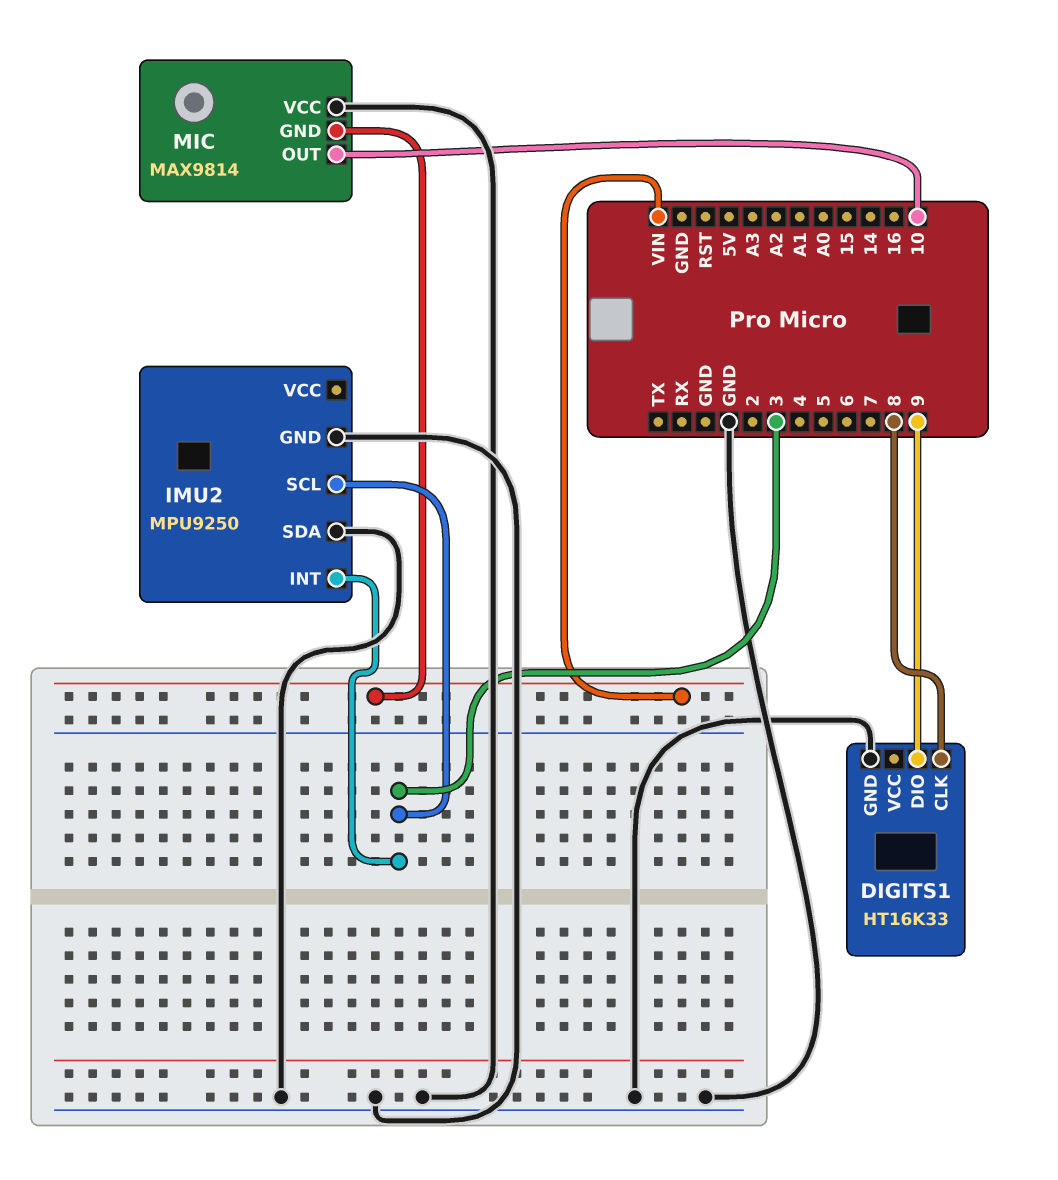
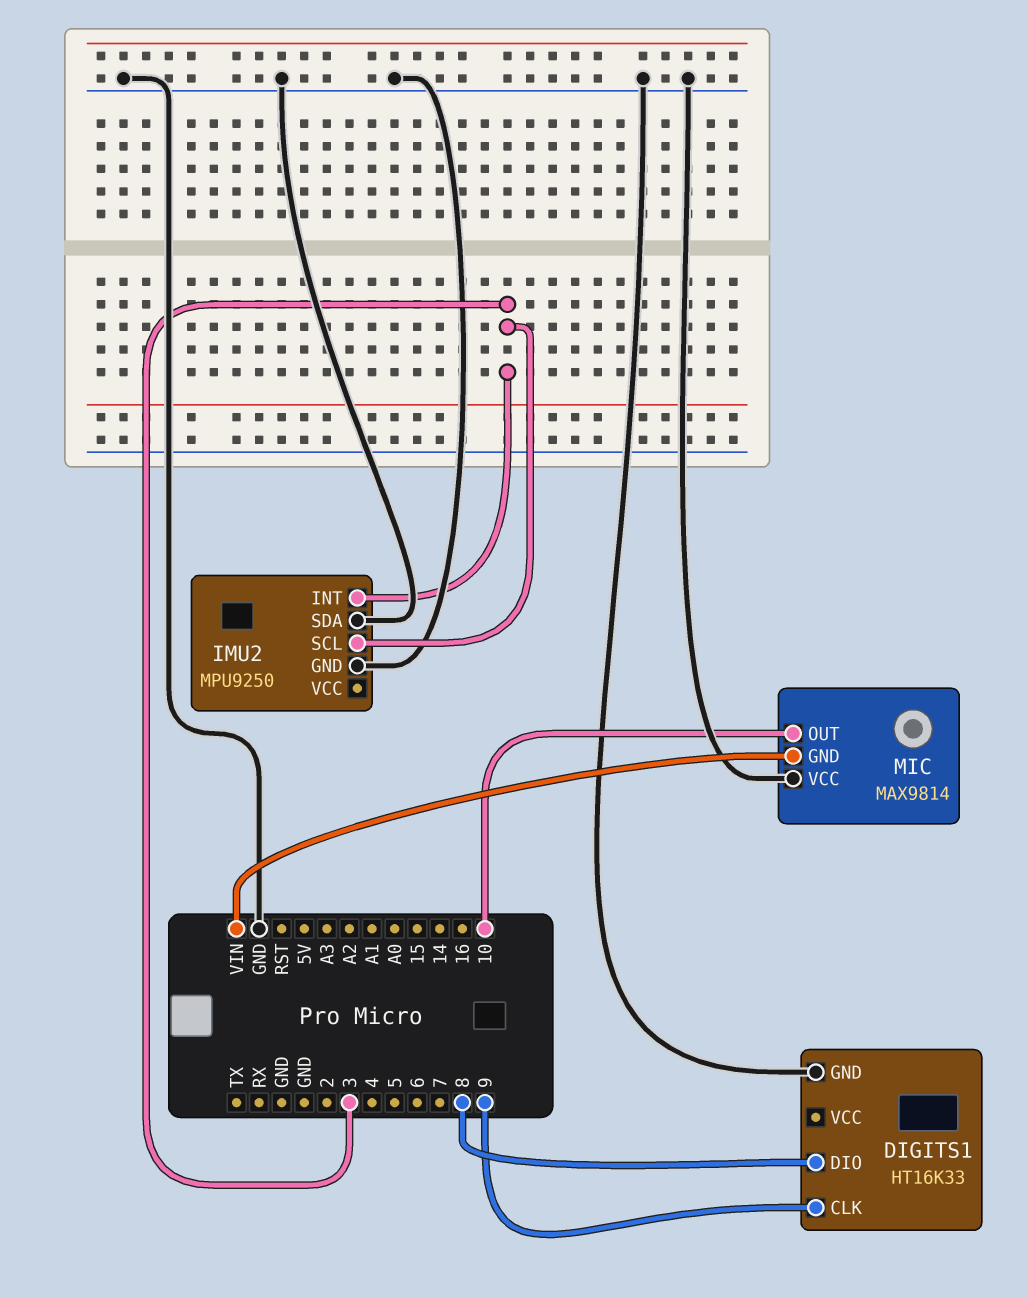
DIGITS1 pin CLK: 8 -> 9
DIGITS1 pin DIO: 9 -> 8

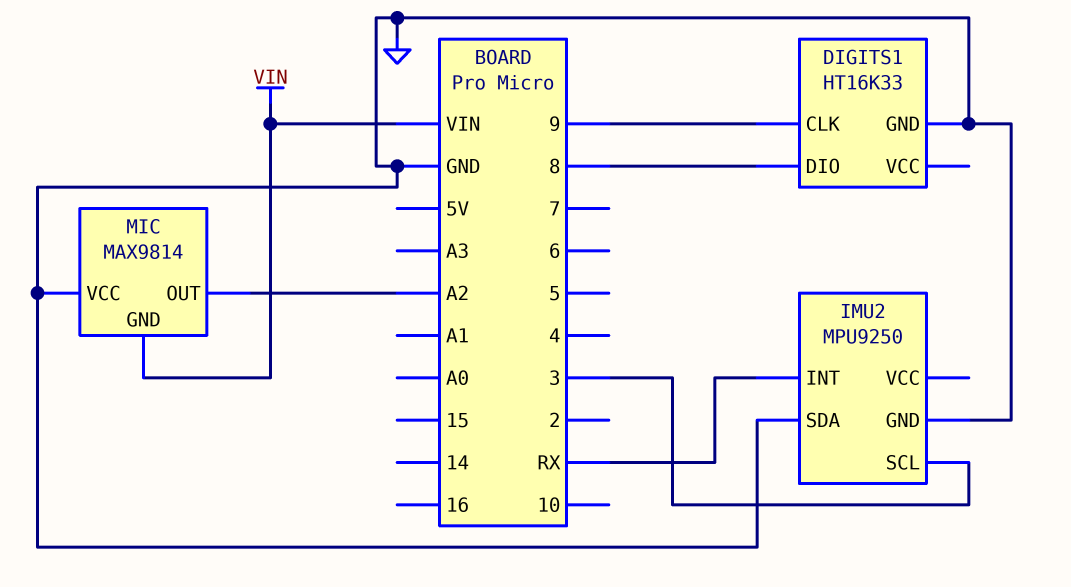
IMU2 pin INT: 3 -> RX
MIC pin OUT: 10 -> A2

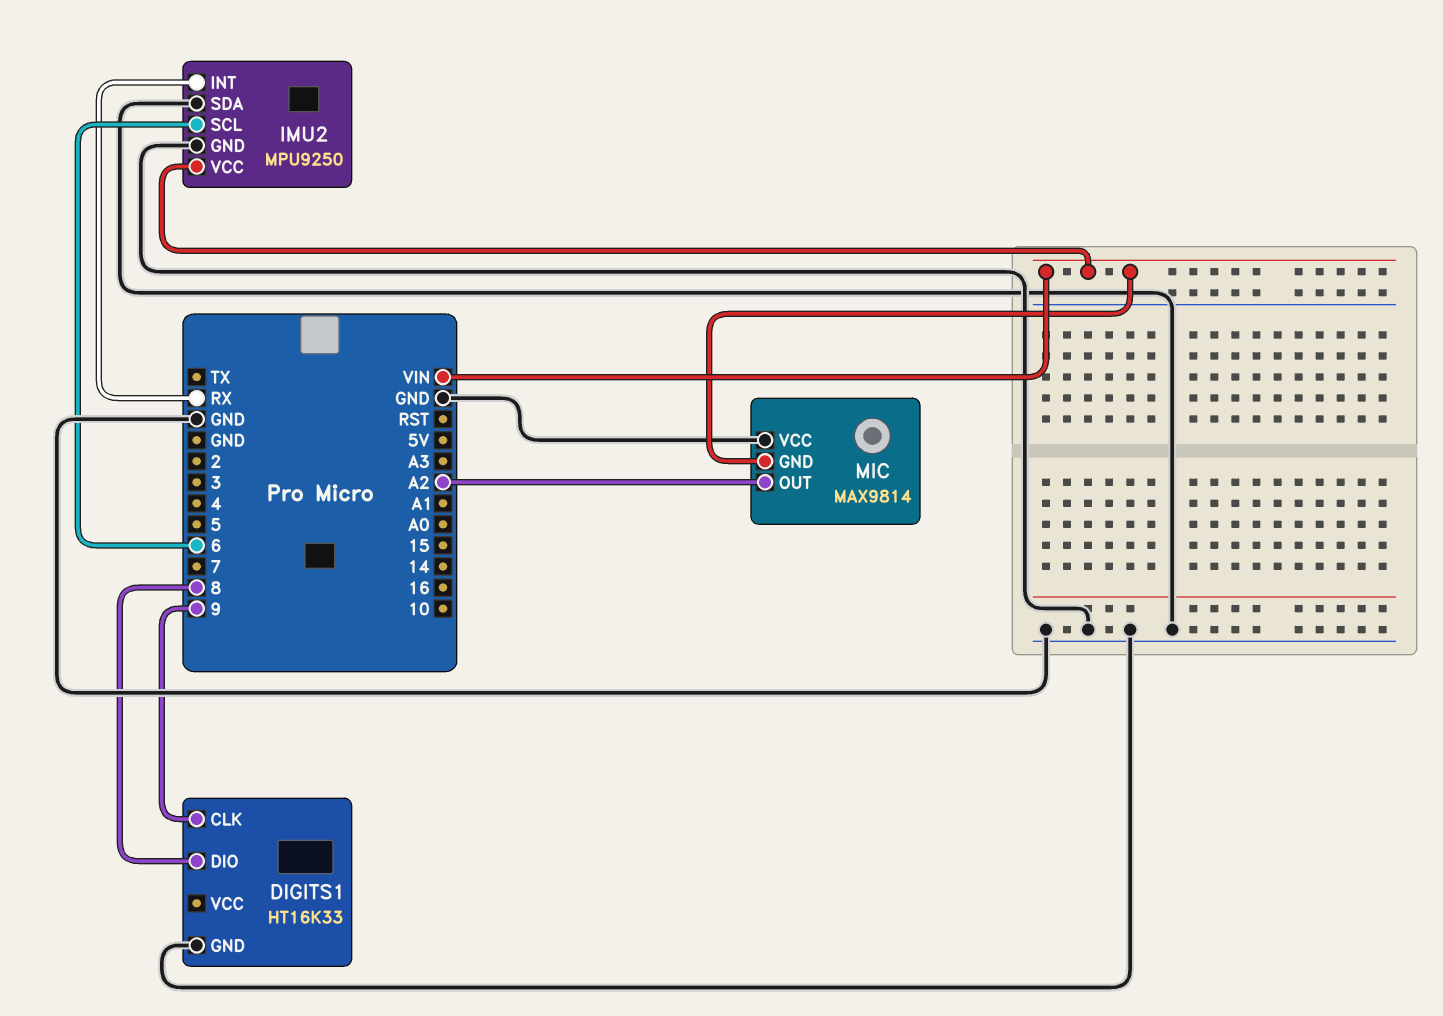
IMU2 pin SCL: 3 -> 6
IMU2 pin VCC: none -> VIN

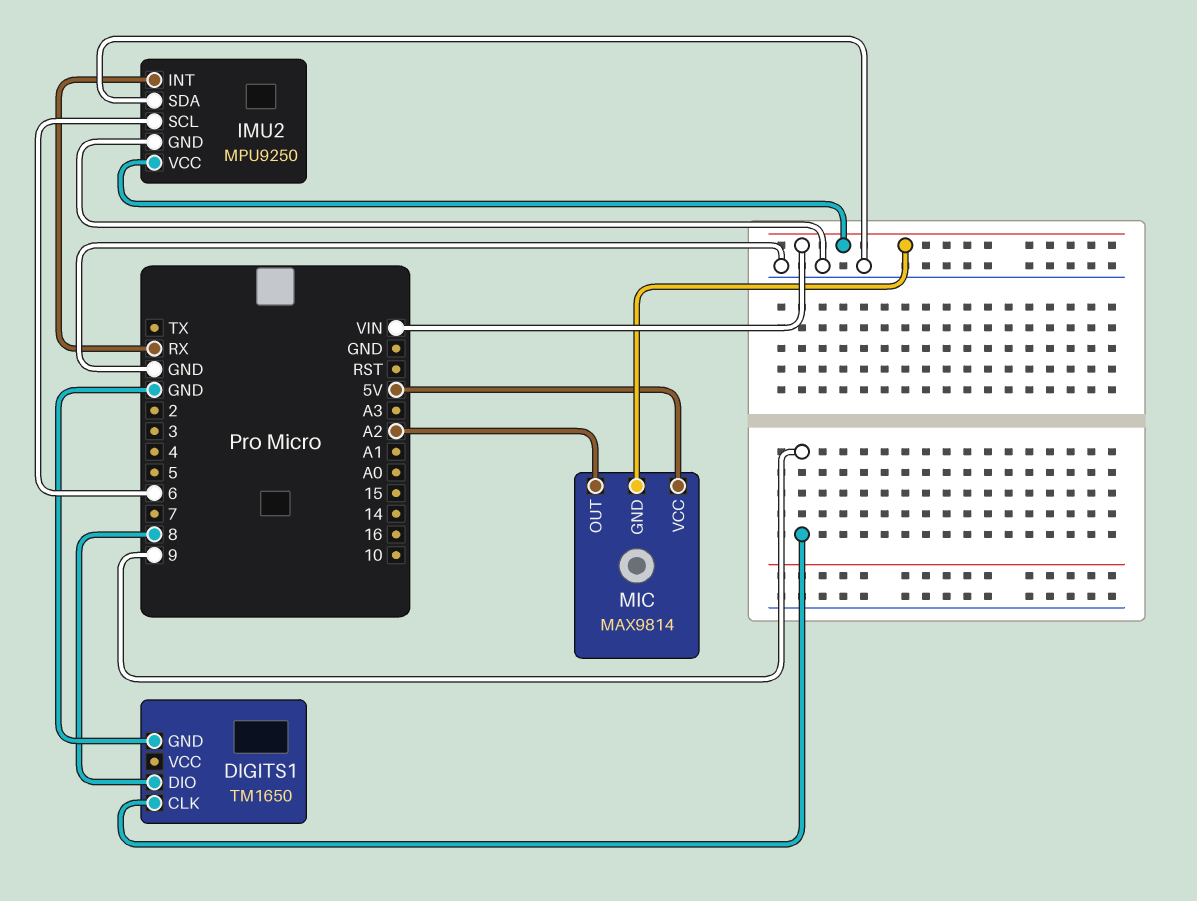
DIGITS1: HT16K33 -> TM1650
MIC pin VCC: GND -> 5V

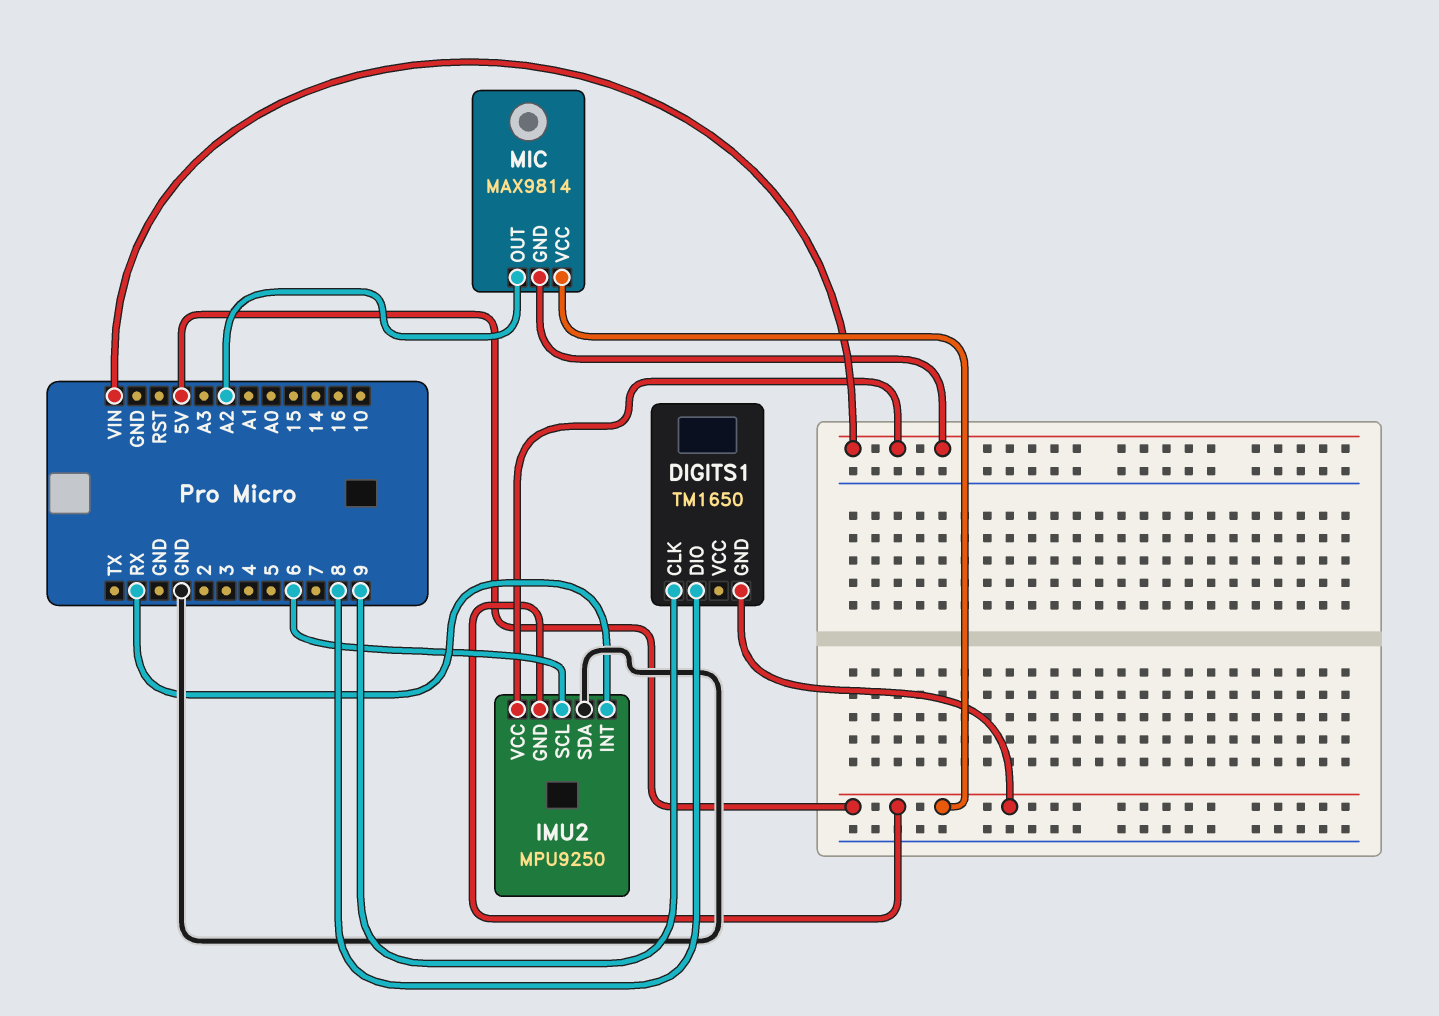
DIGITS1 pin GND: GND -> 5V
IMU2 pin GND: GND -> 5V

